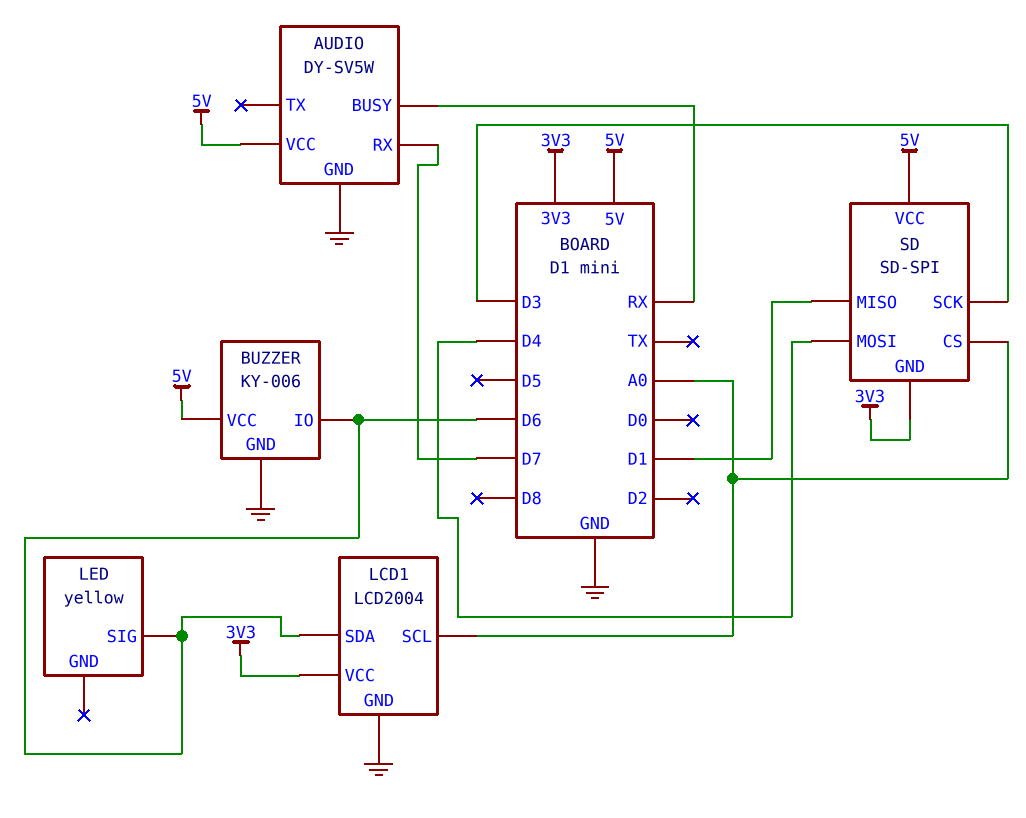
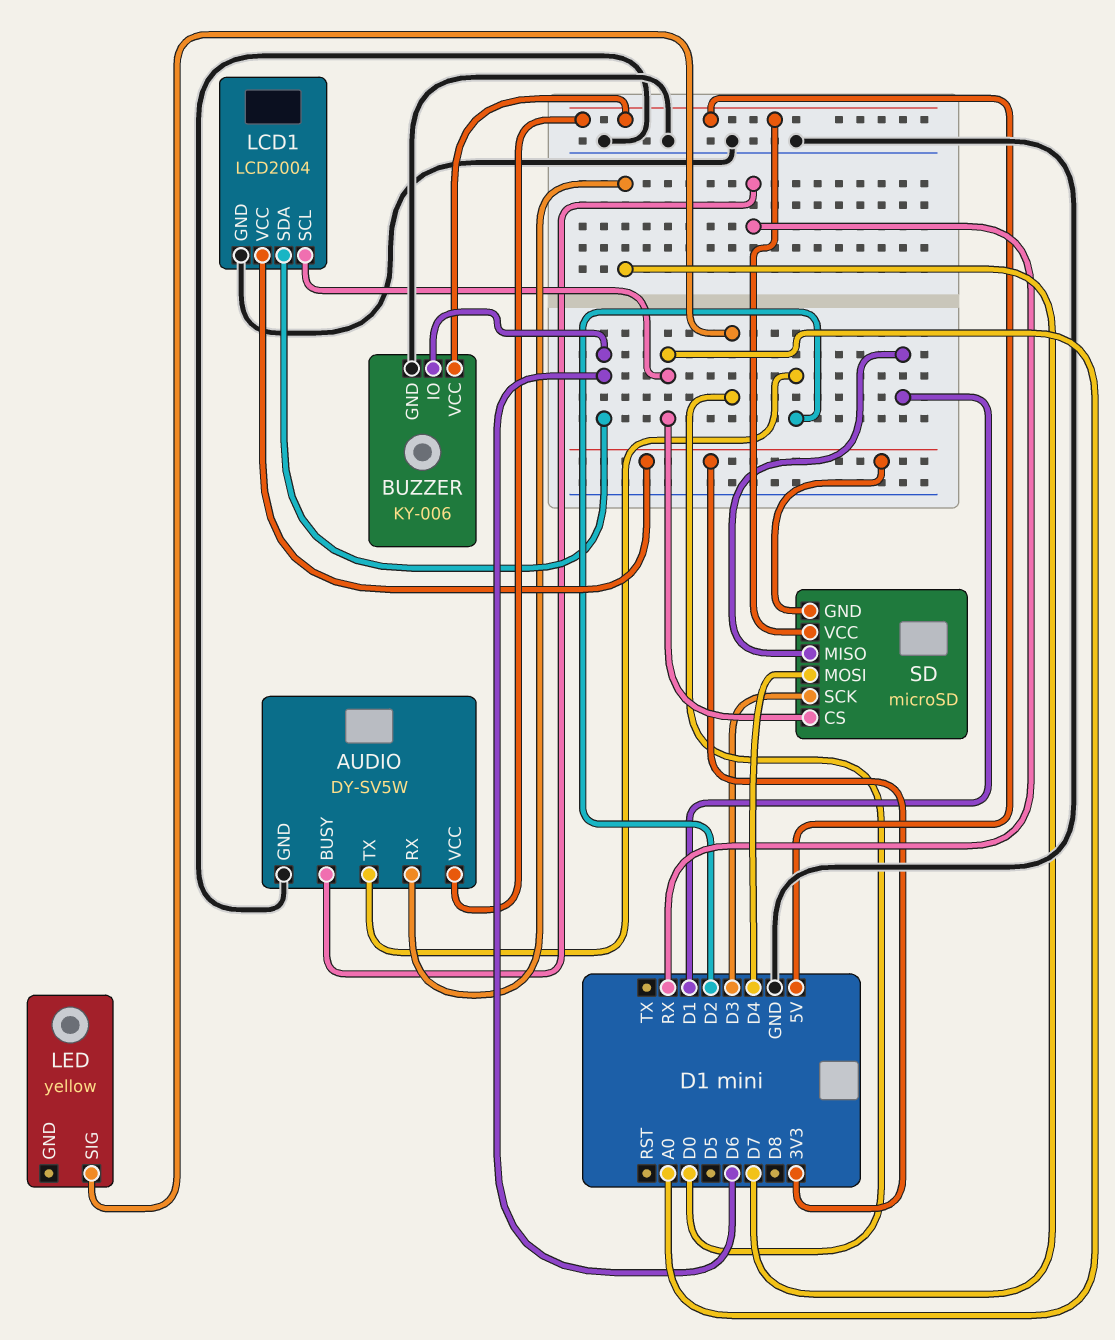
AUDIO pin TX: none -> D2
LED pin SIG: D6 -> D0
SD: SD-SPI -> microSD

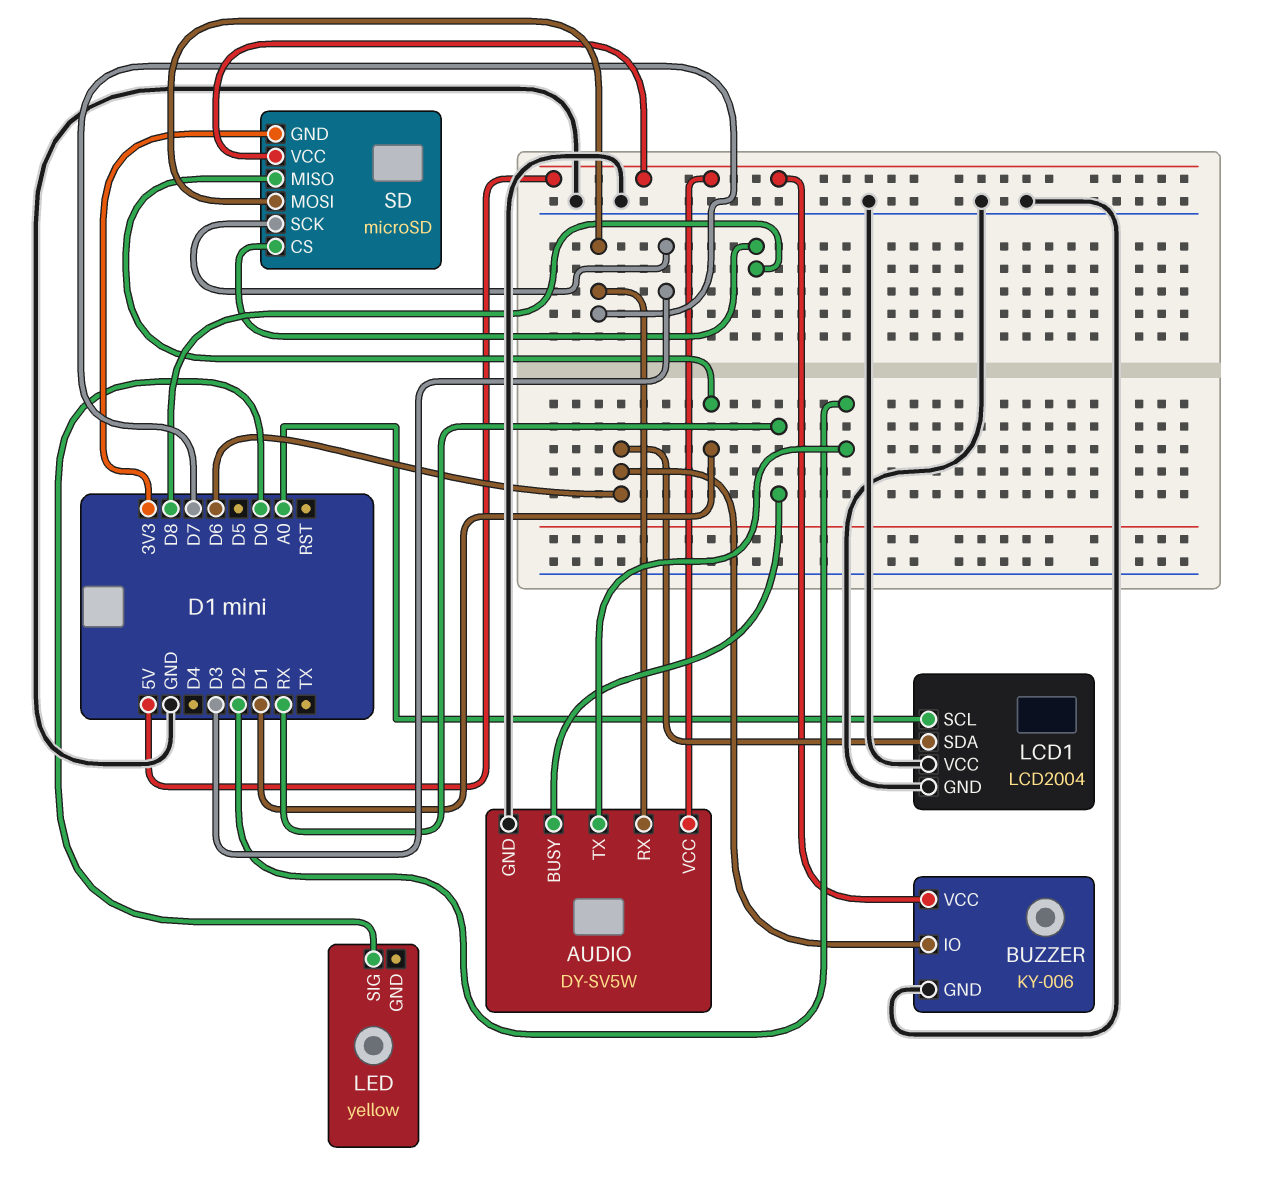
LCD1 pin VCC: 3V3 -> GND
SD pin CS: A0 -> D8
SD pin MOSI: D4 -> D7

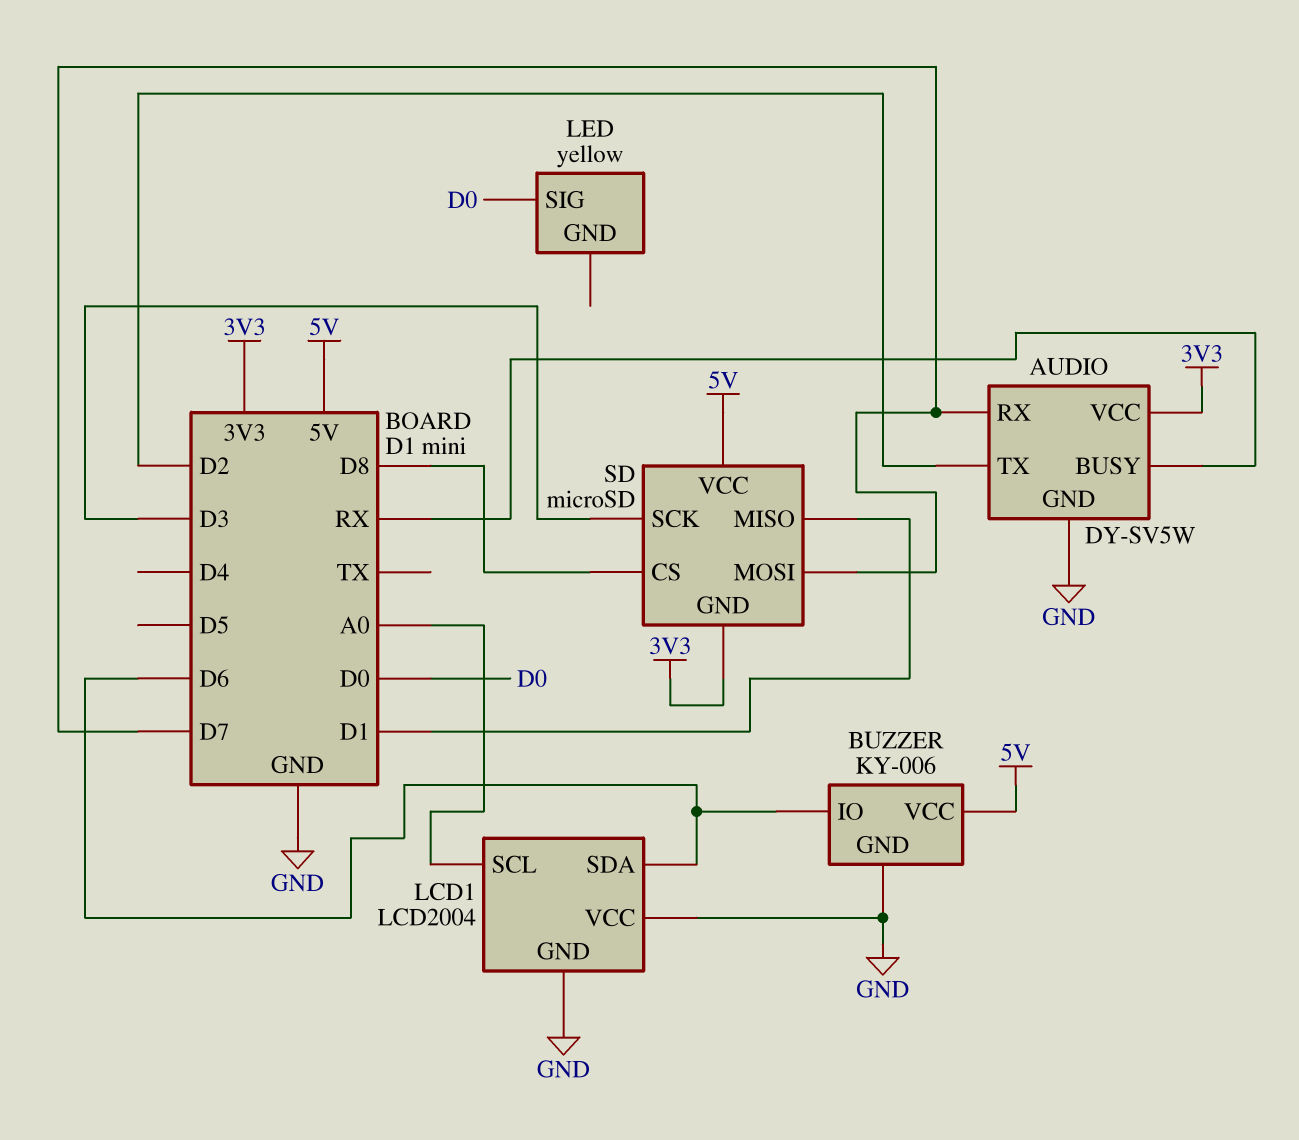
AUDIO pin VCC: 5V -> 3V3

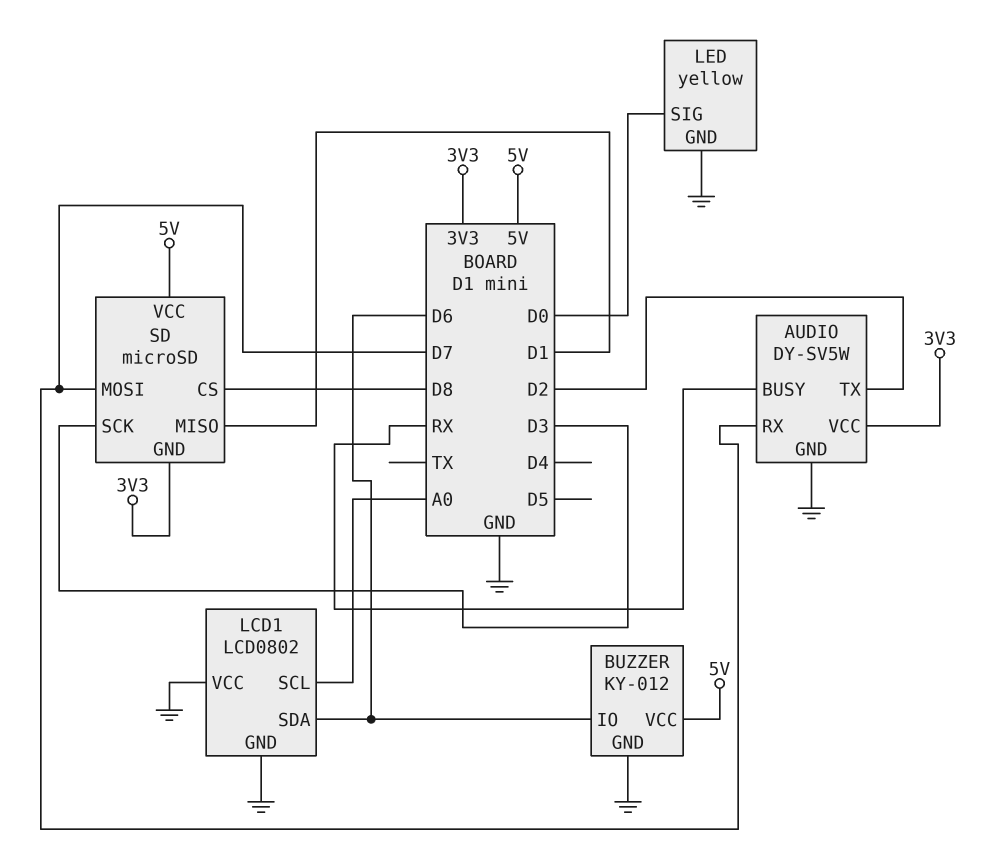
BUZZER: KY-006 -> KY-012
LCD1: LCD2004 -> LCD0802
LED pin GND: none -> GND

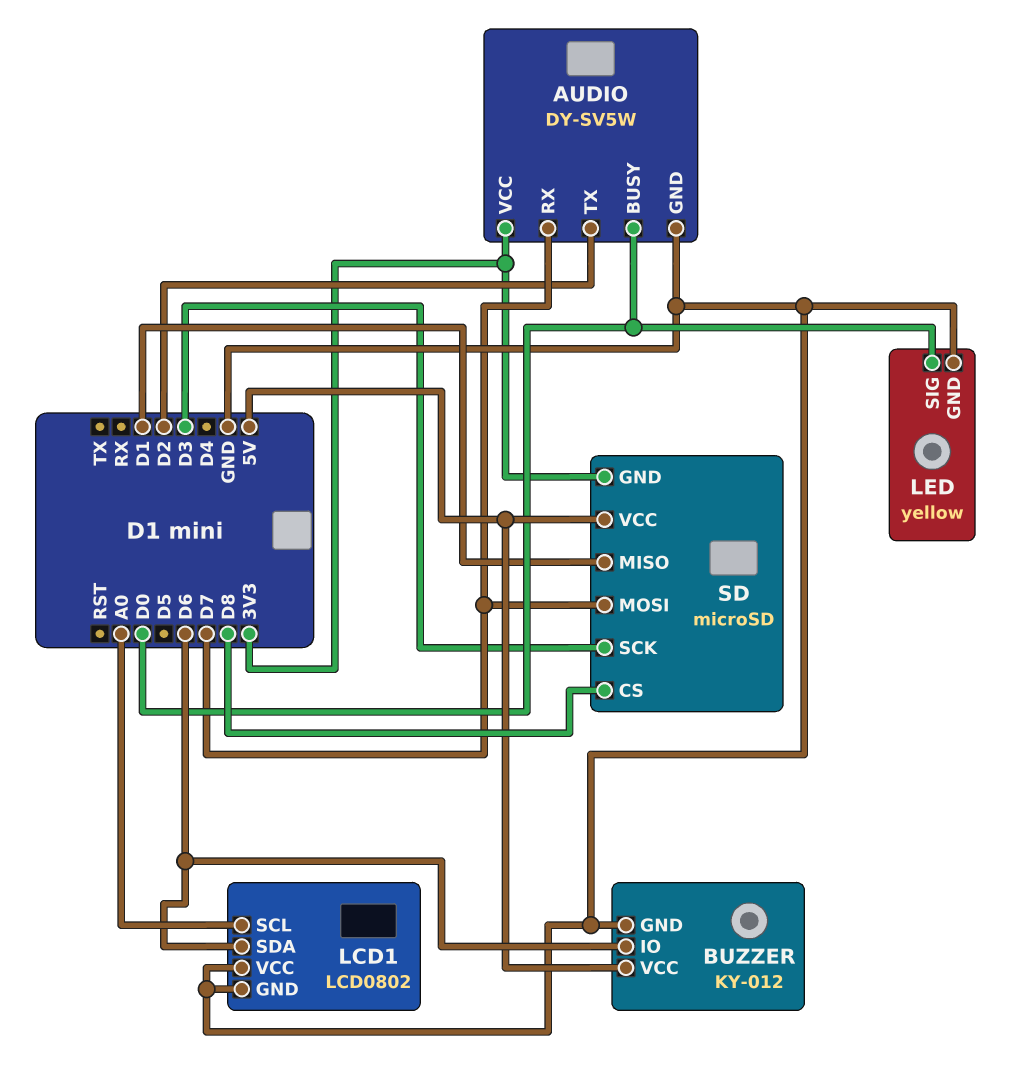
AUDIO pin BUSY: RX -> D0

